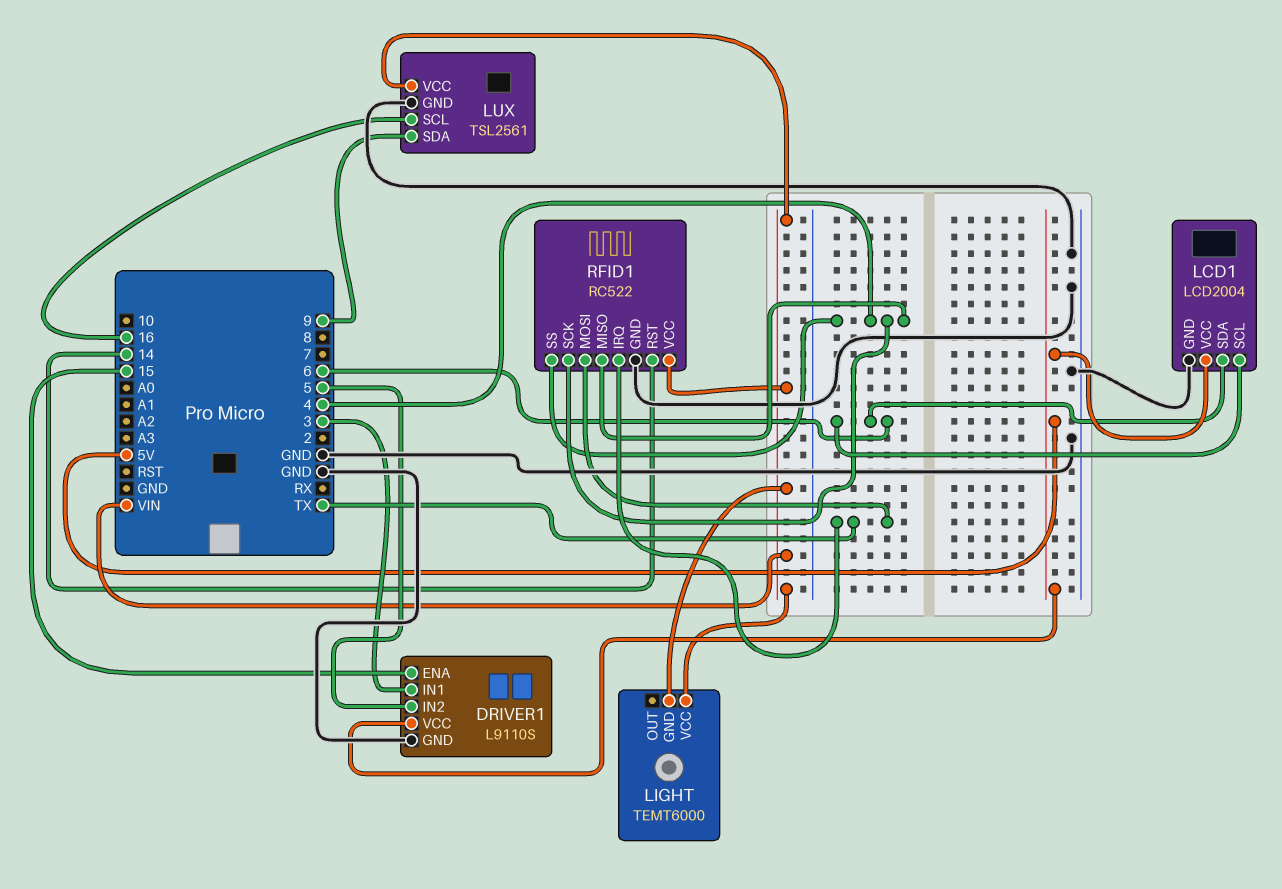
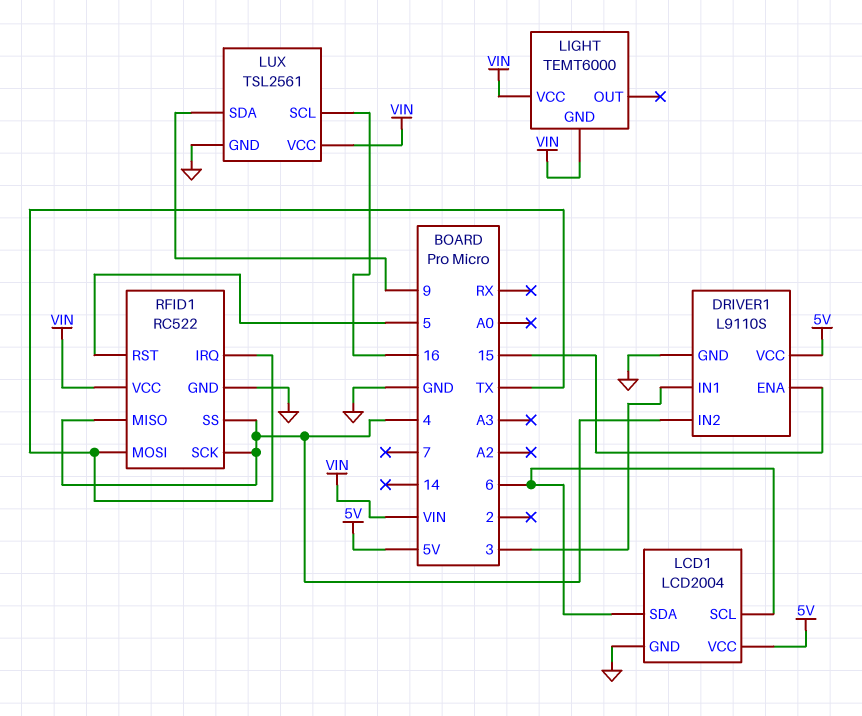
DRIVER1 pin IN2: 5 -> 4
RFID1 pin RST: 14 -> 5

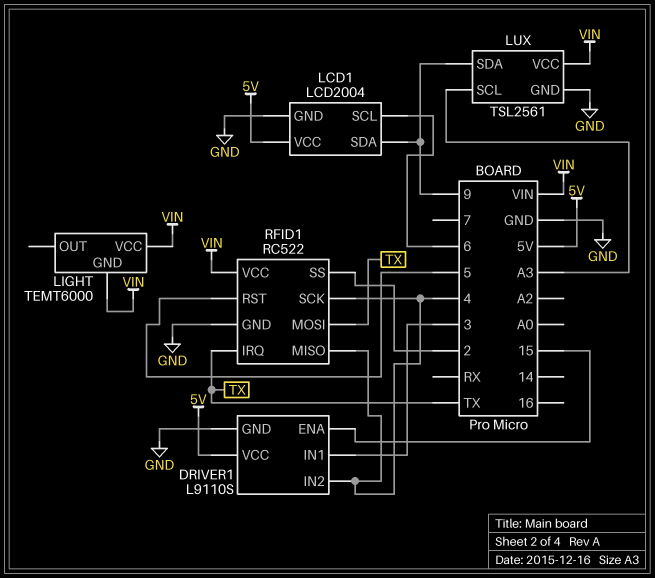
LCD1 pin SDA: 6 -> 9
LUX pin SCL: 16 -> A3
RFID1 pin SS: 4 -> 2

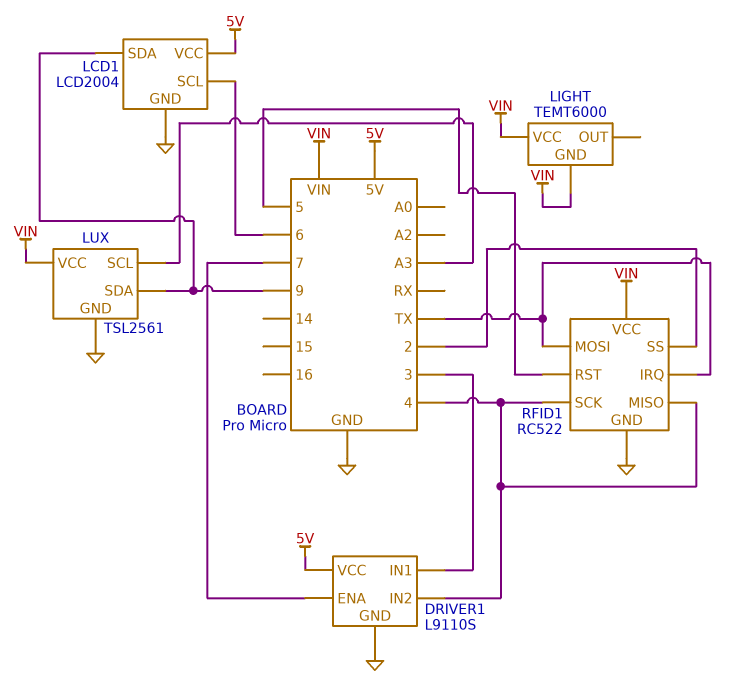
DRIVER1 pin ENA: 15 -> 7

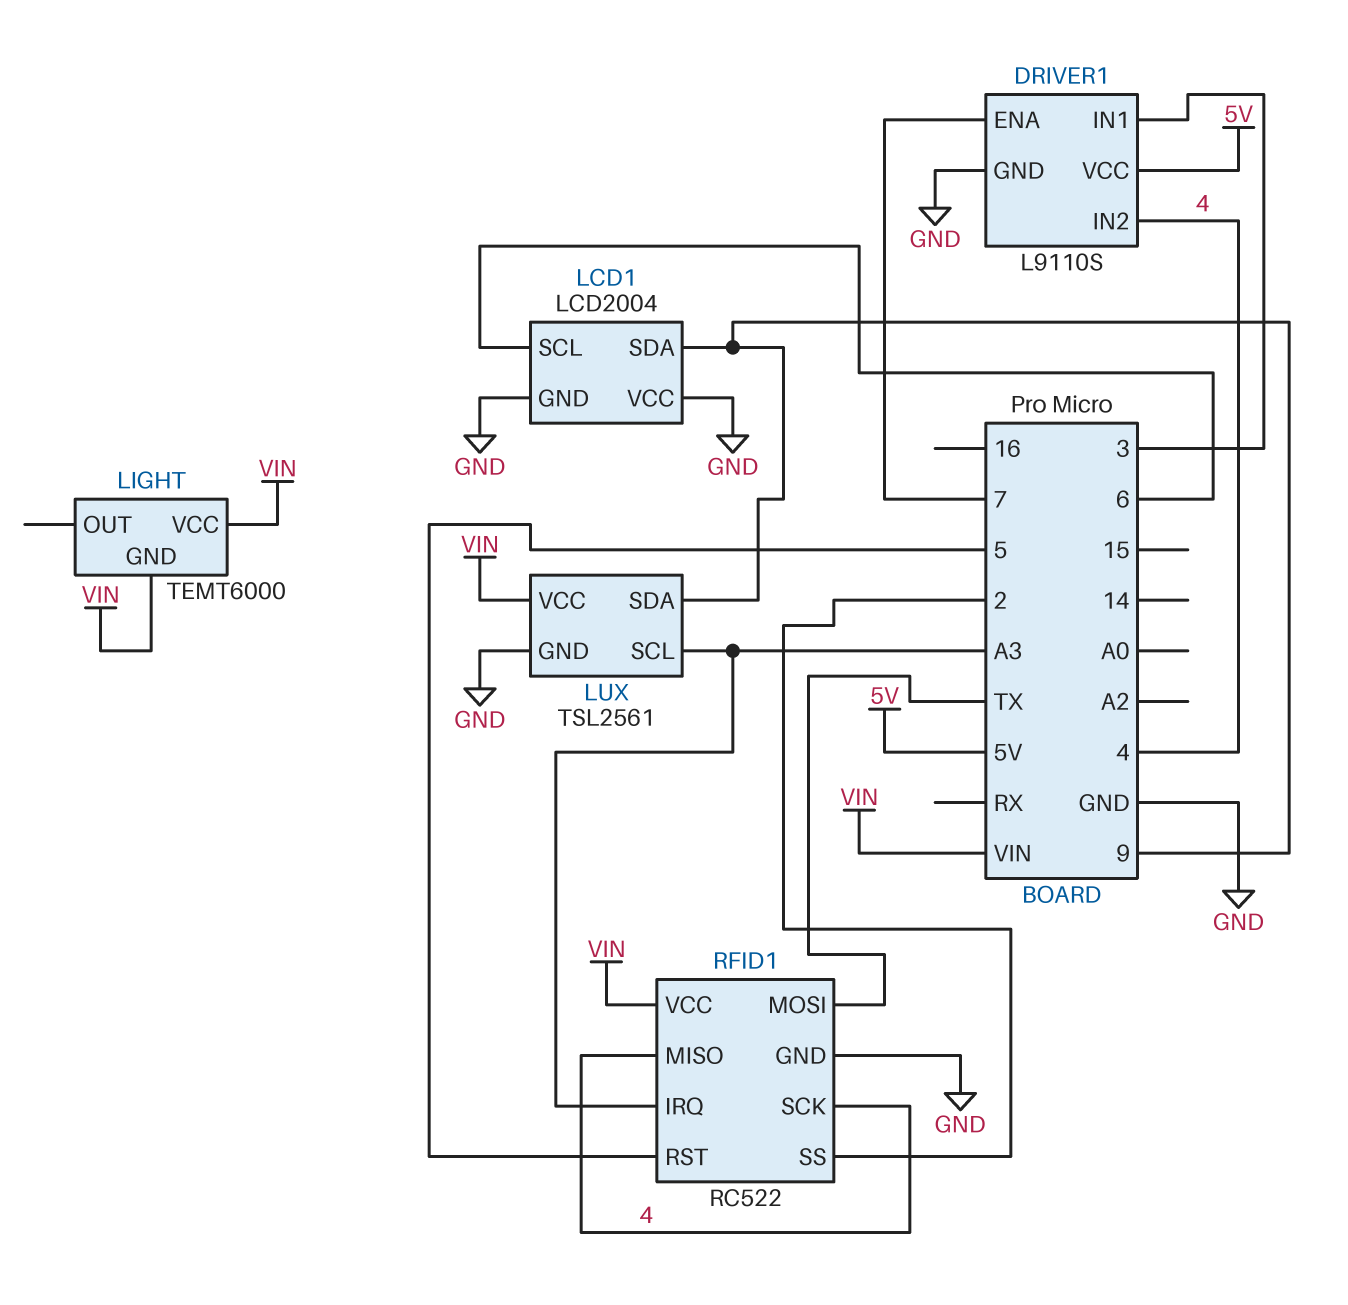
LCD1 pin VCC: 5V -> GND
RFID1 pin IRQ: TX -> A3

